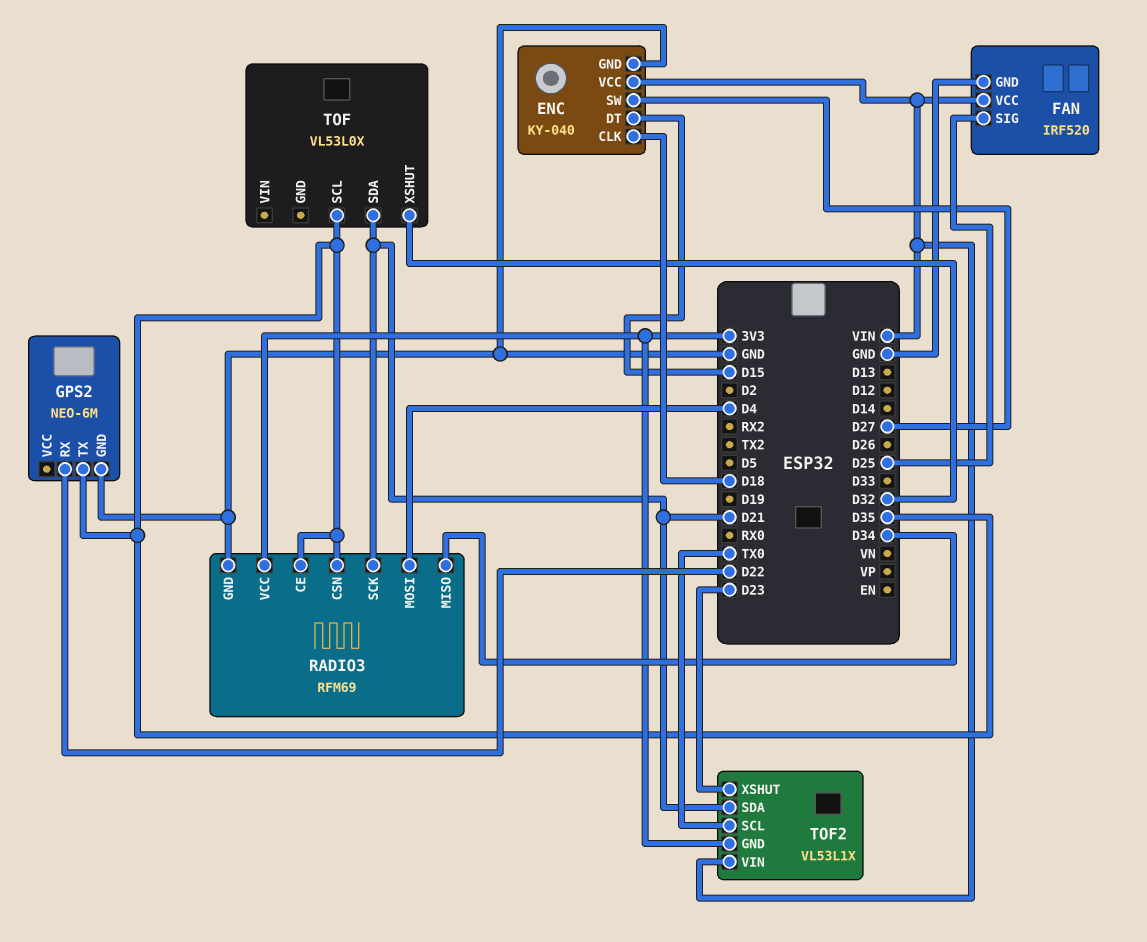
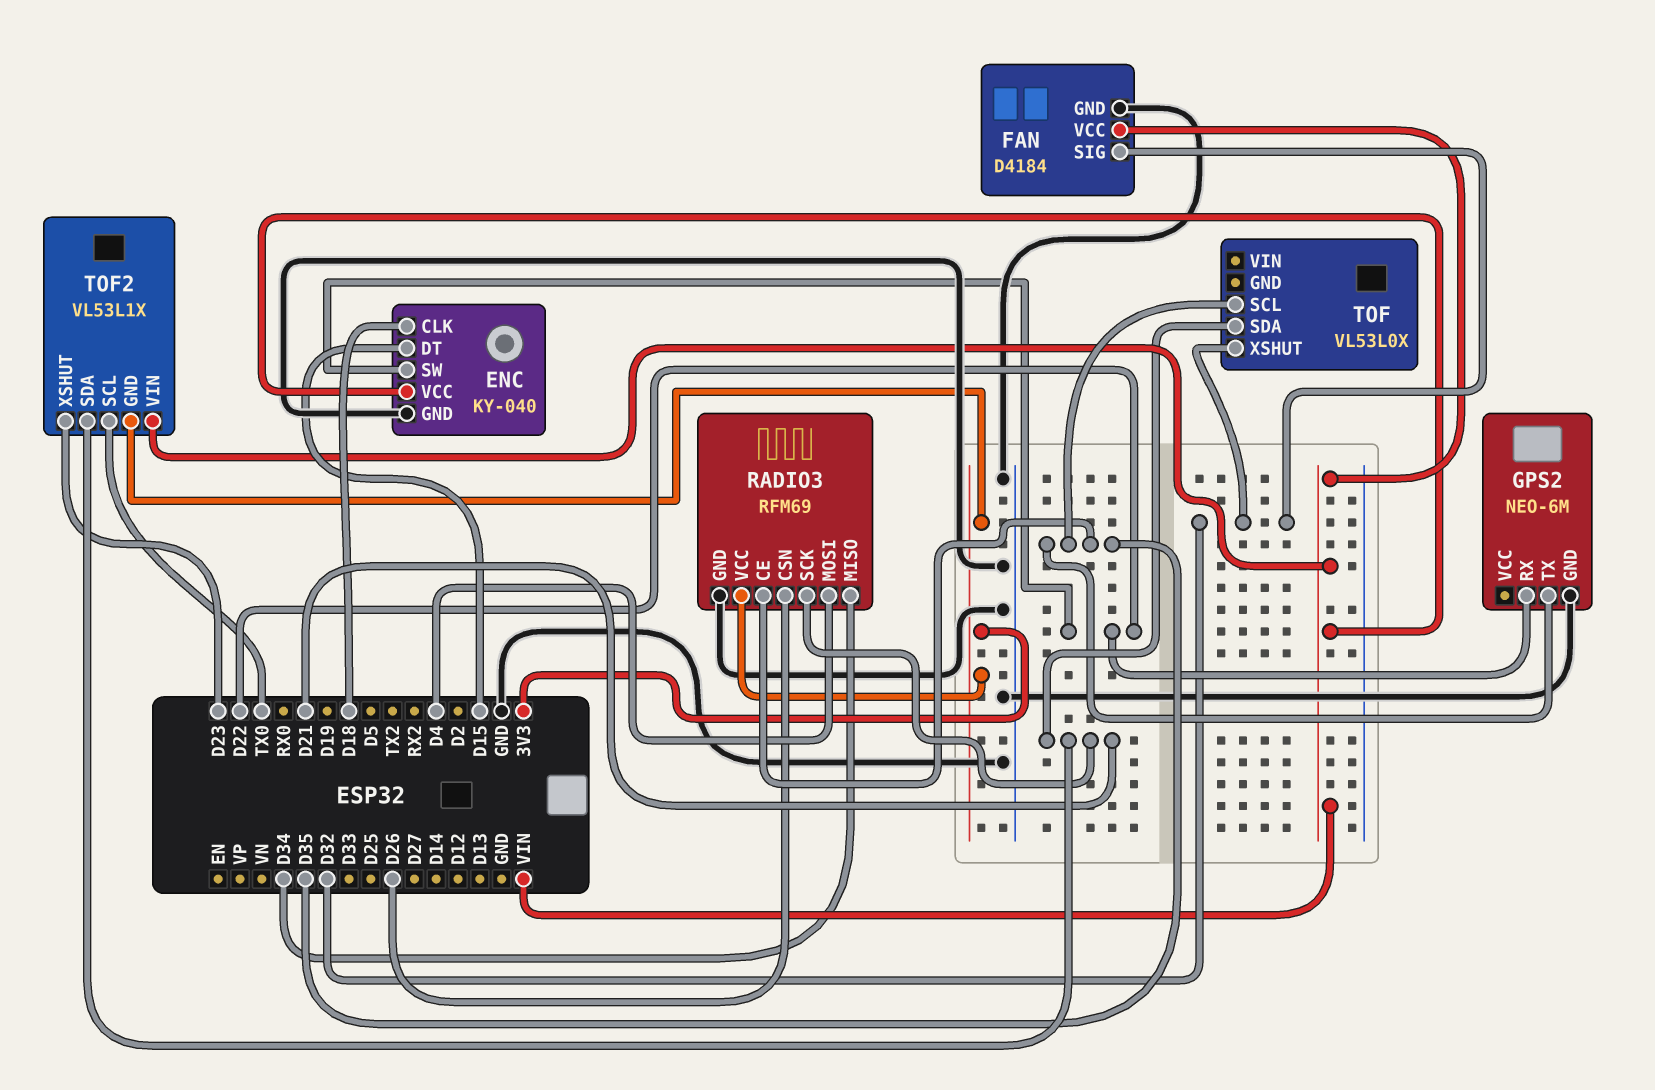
ENC pin SW: D27 -> D22
FAN: IRF520 -> D4184
FAN pin SIG: D25 -> D32
RADIO3 pin CSN: D35 -> D26

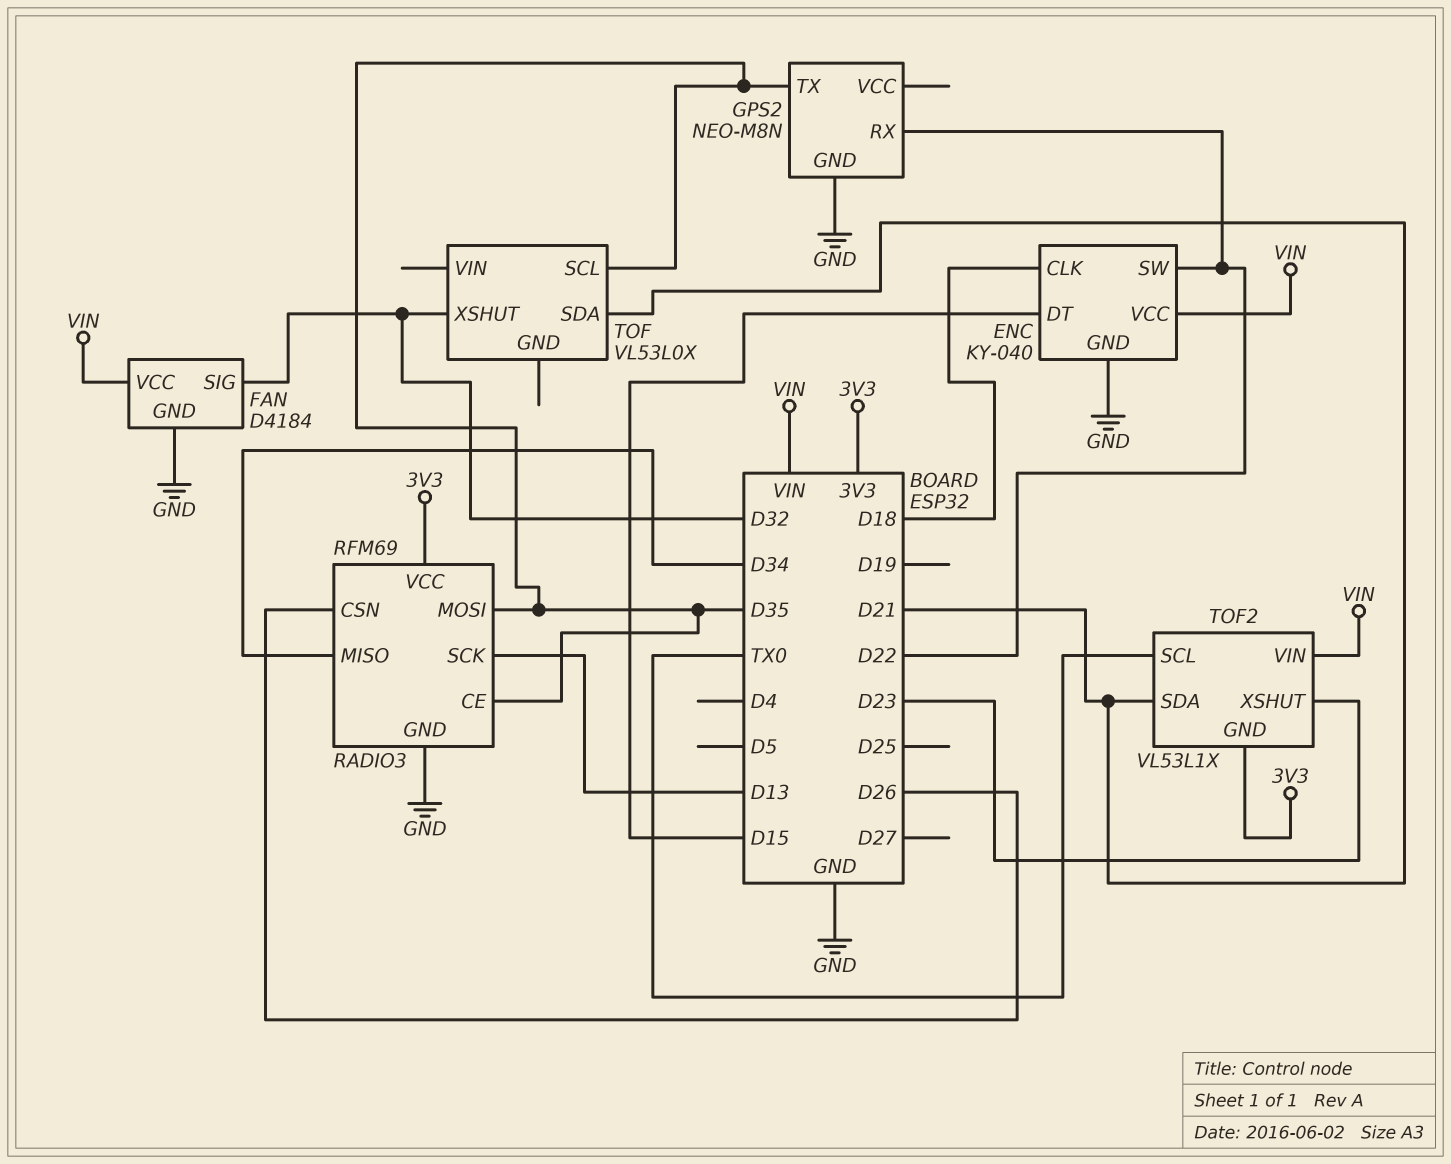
GPS2: NEO-6M -> NEO-M8N
RADIO3 pin MOSI: D4 -> D35
RADIO3 pin SCK: D21 -> D13

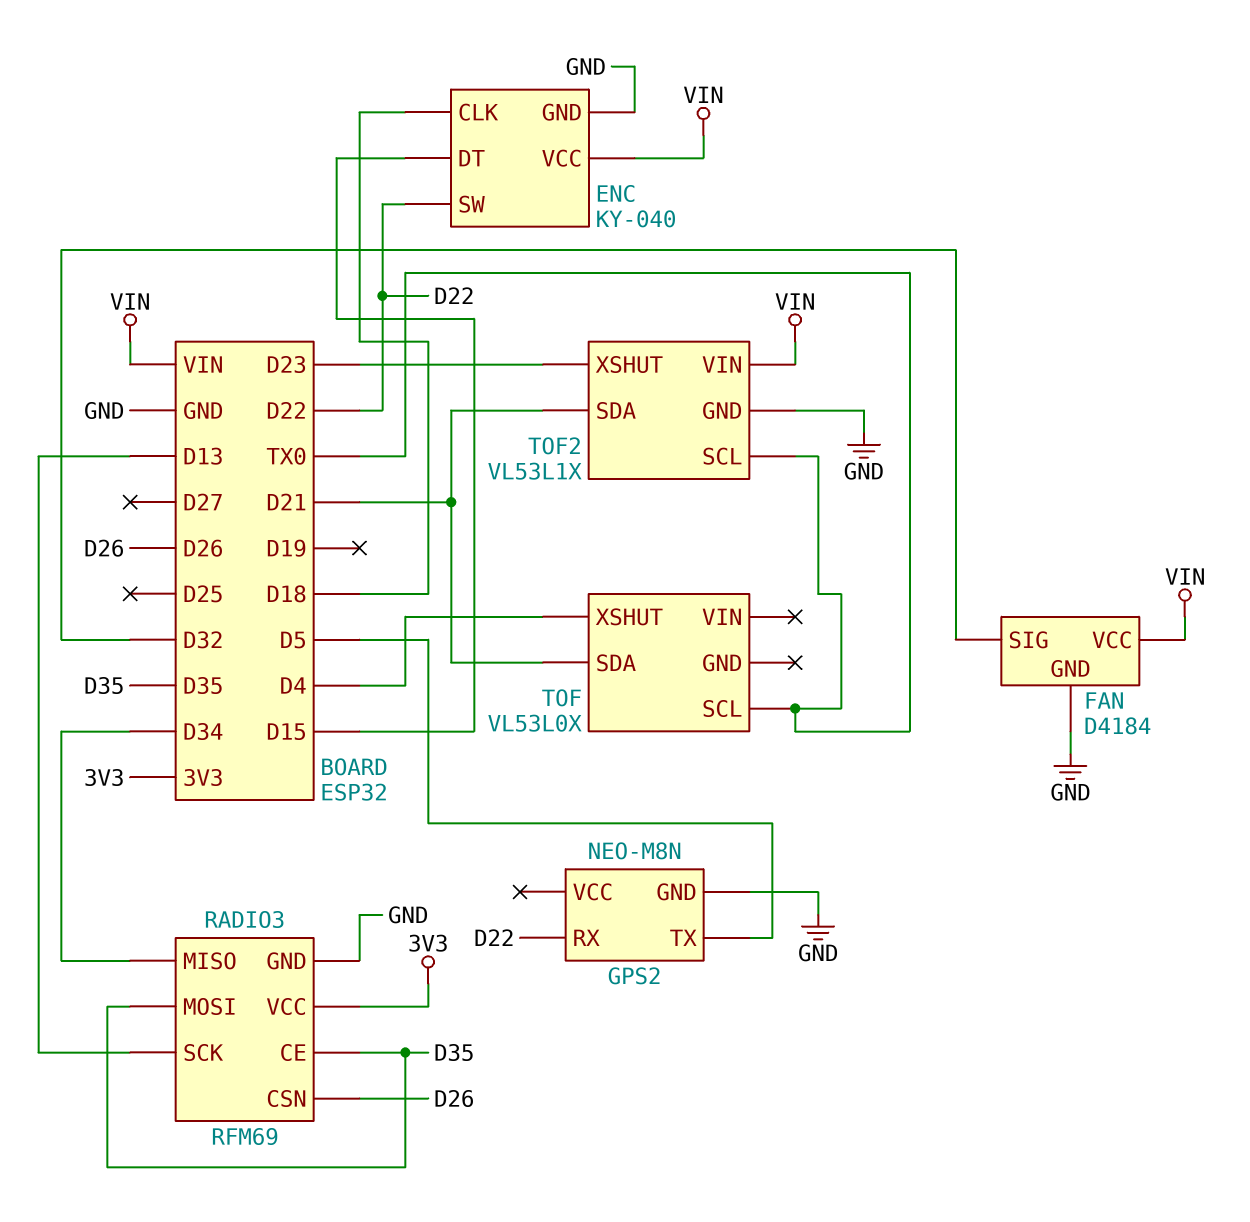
GPS2 pin TX: D35 -> D5
TOF pin SCL: D35 -> TX0
TOF pin XSHUT: D32 -> D4
TOF2 pin GND: 3V3 -> GND

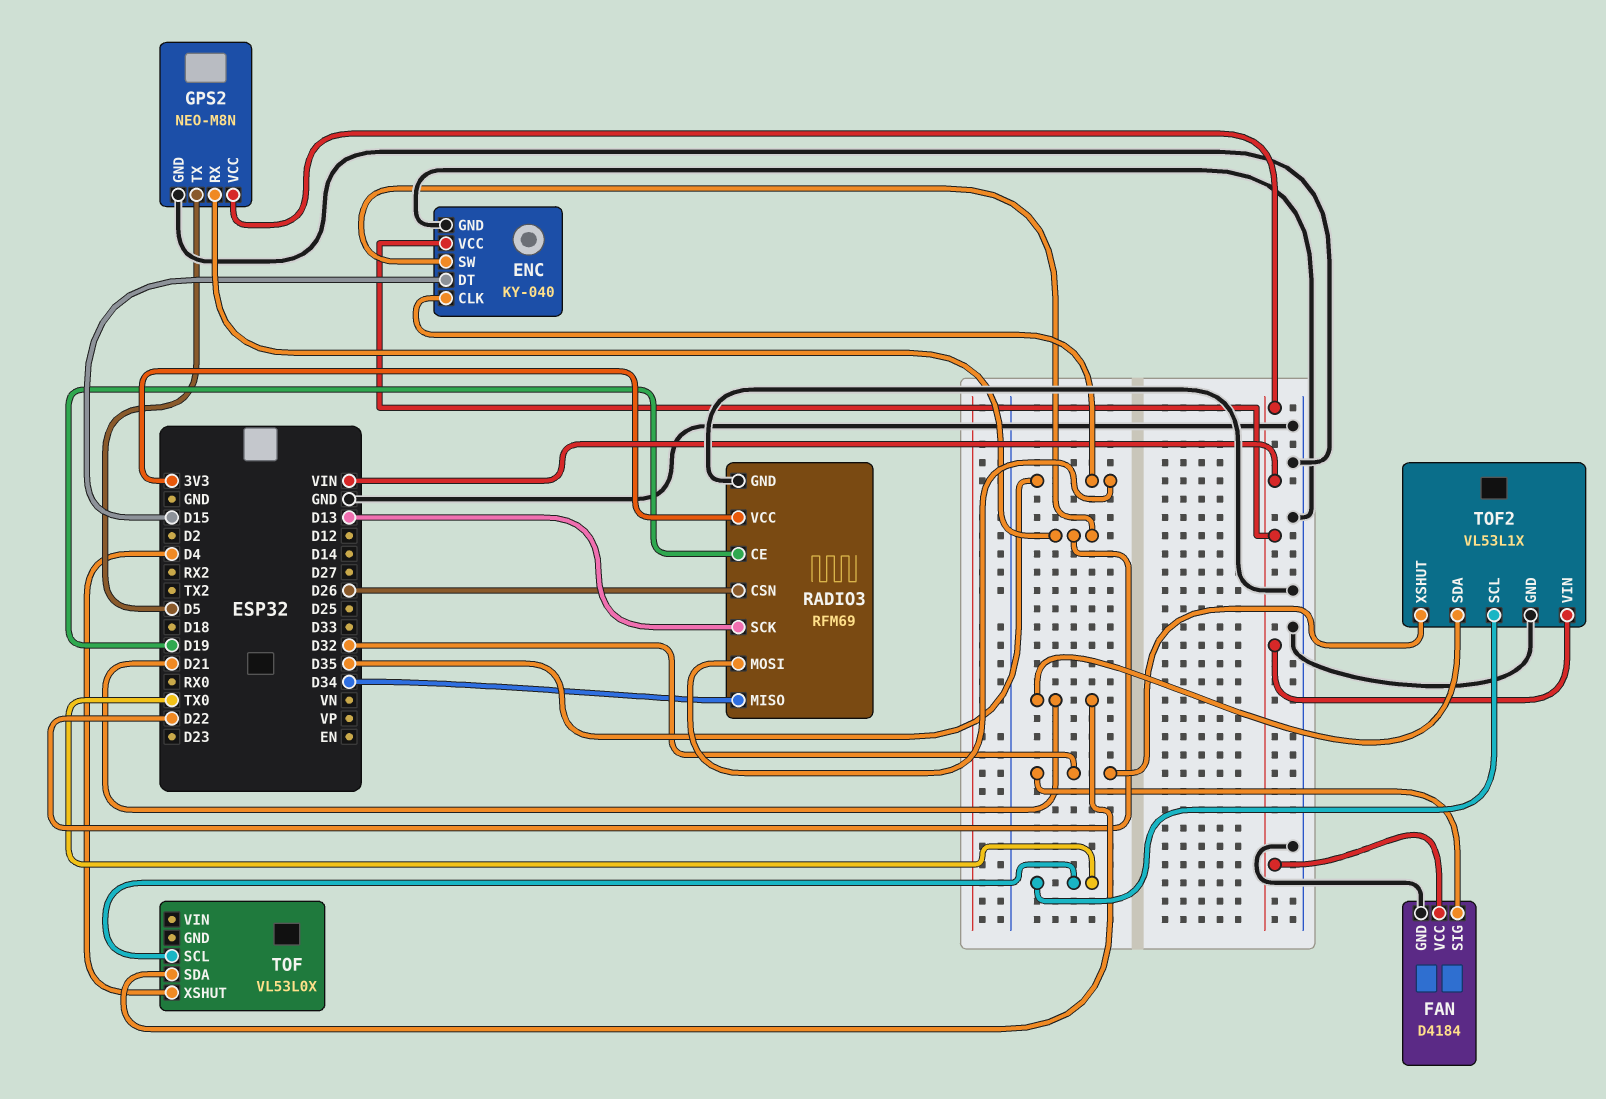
ENC pin CLK: D18 -> D35
GPS2 pin VCC: none -> VIN
RADIO3 pin CE: D35 -> D19
TOF2 pin XSHUT: D23 -> D32

